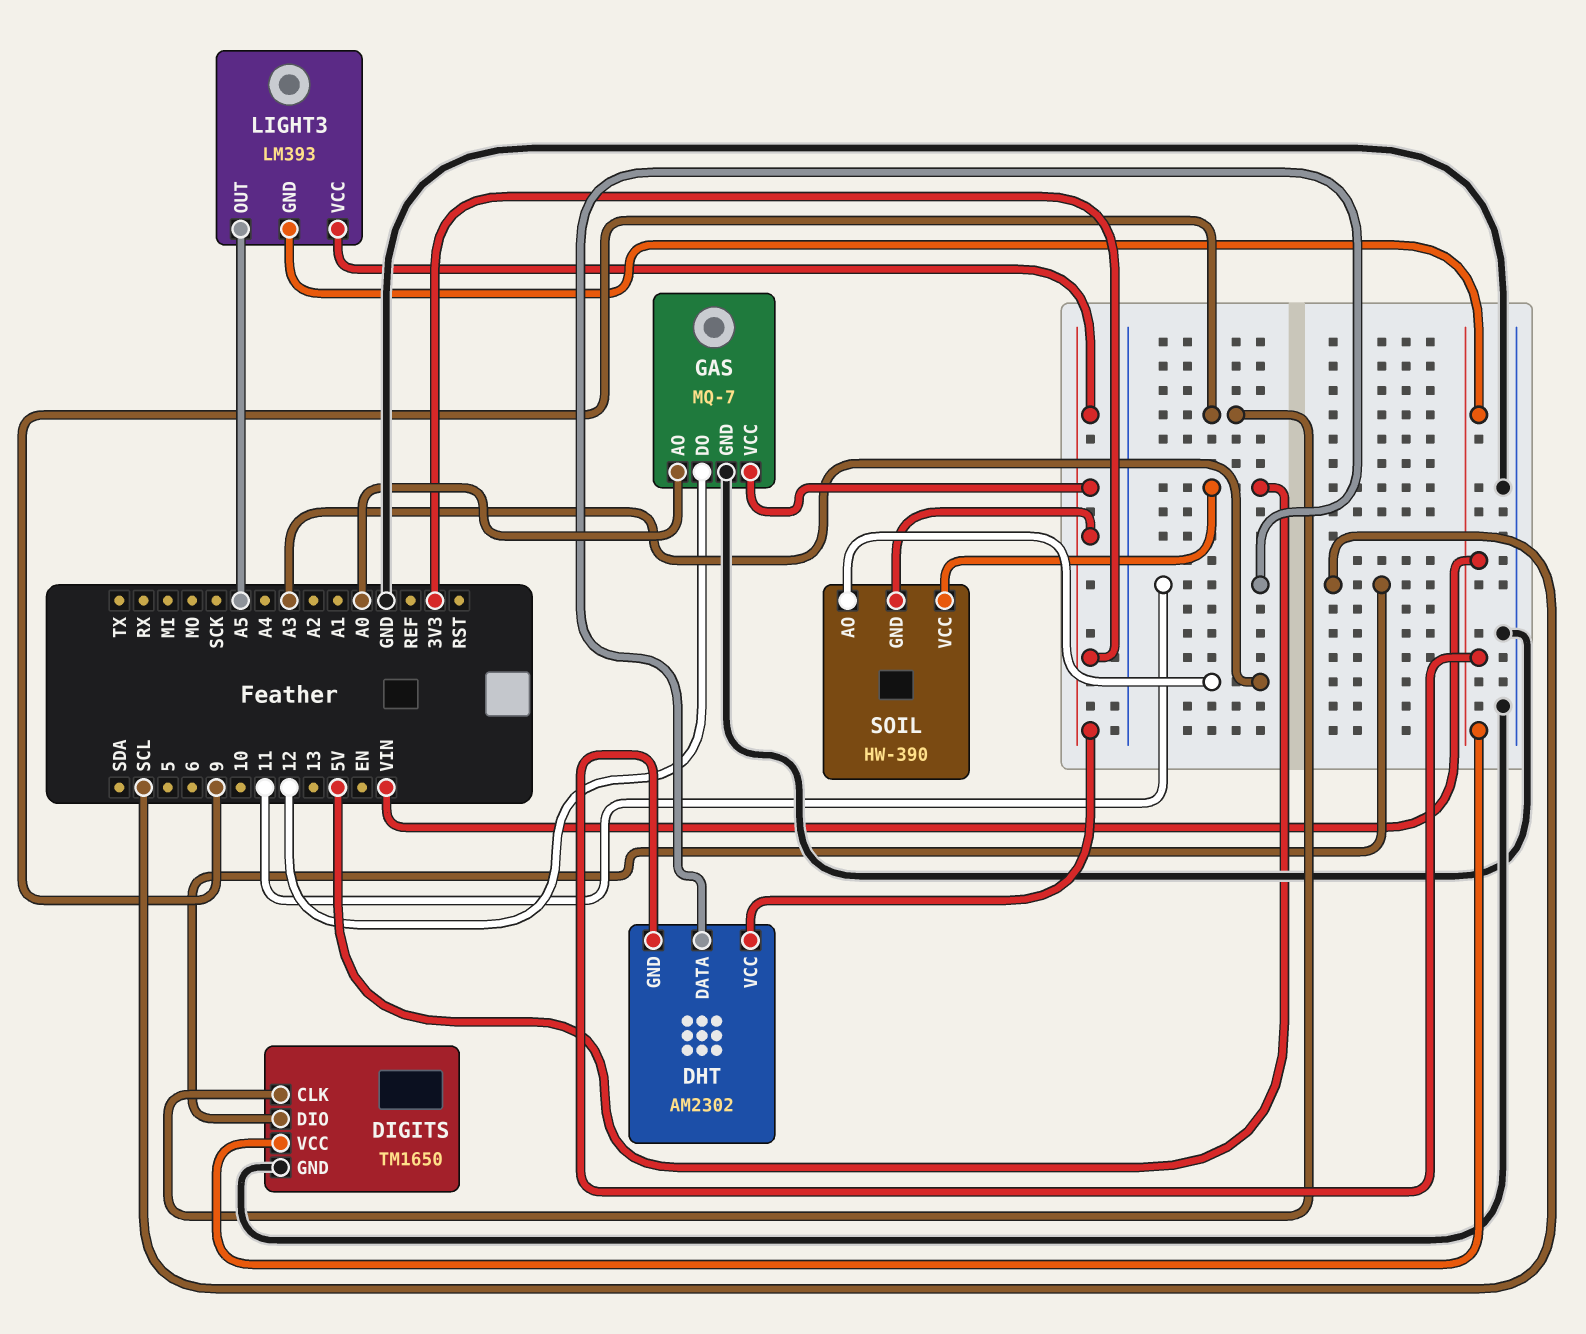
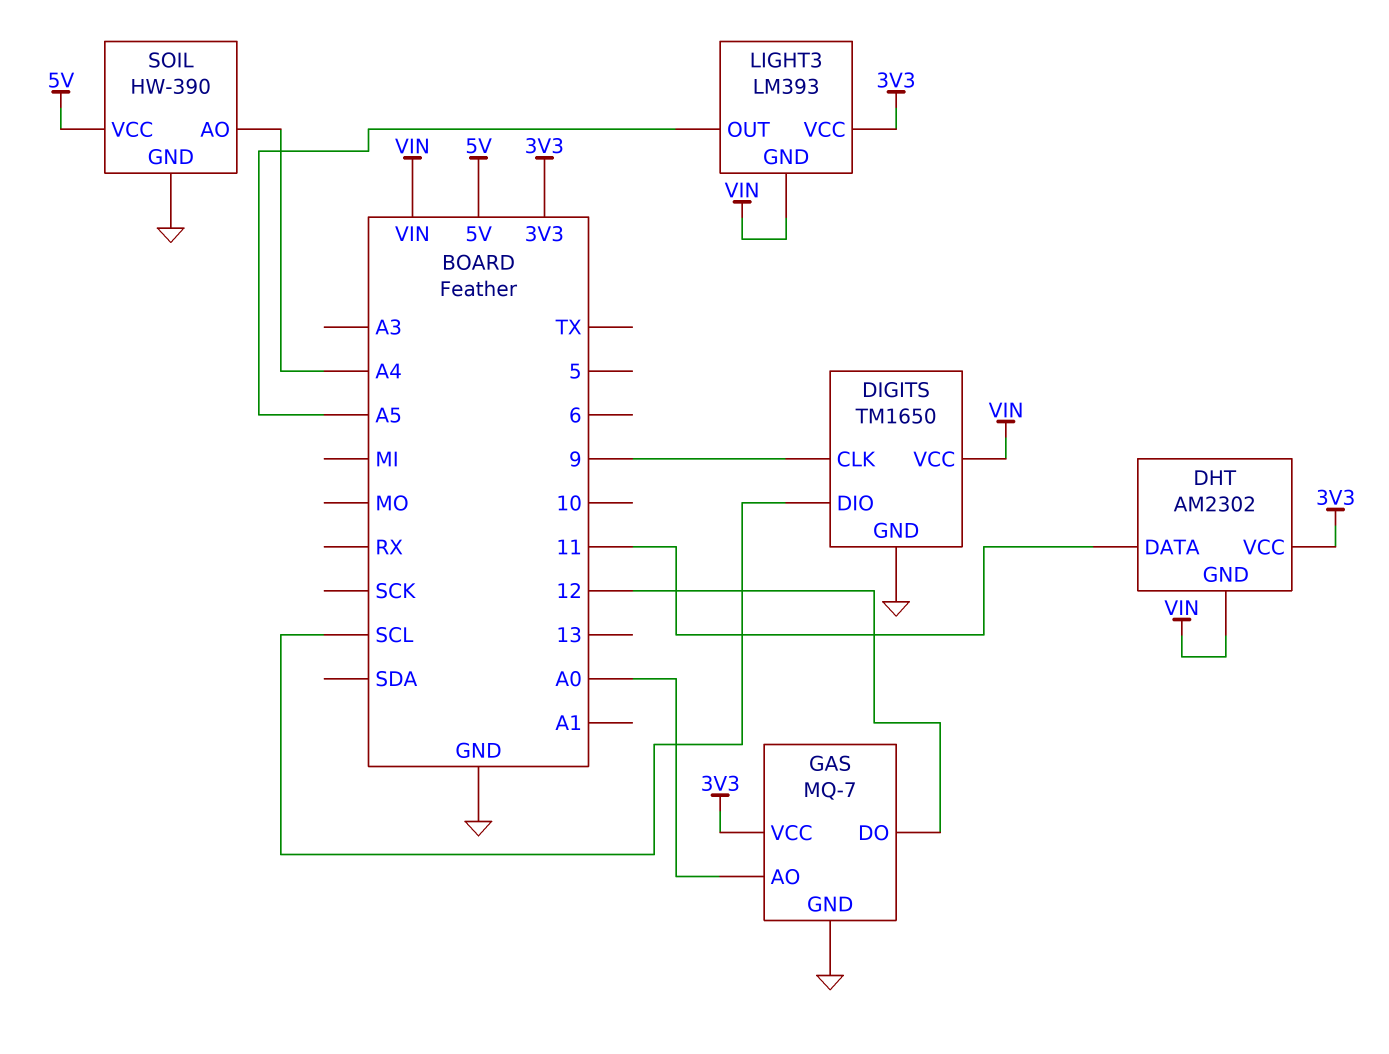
SOIL pin AO: A3 -> A4
SOIL pin GND: 3V3 -> GND

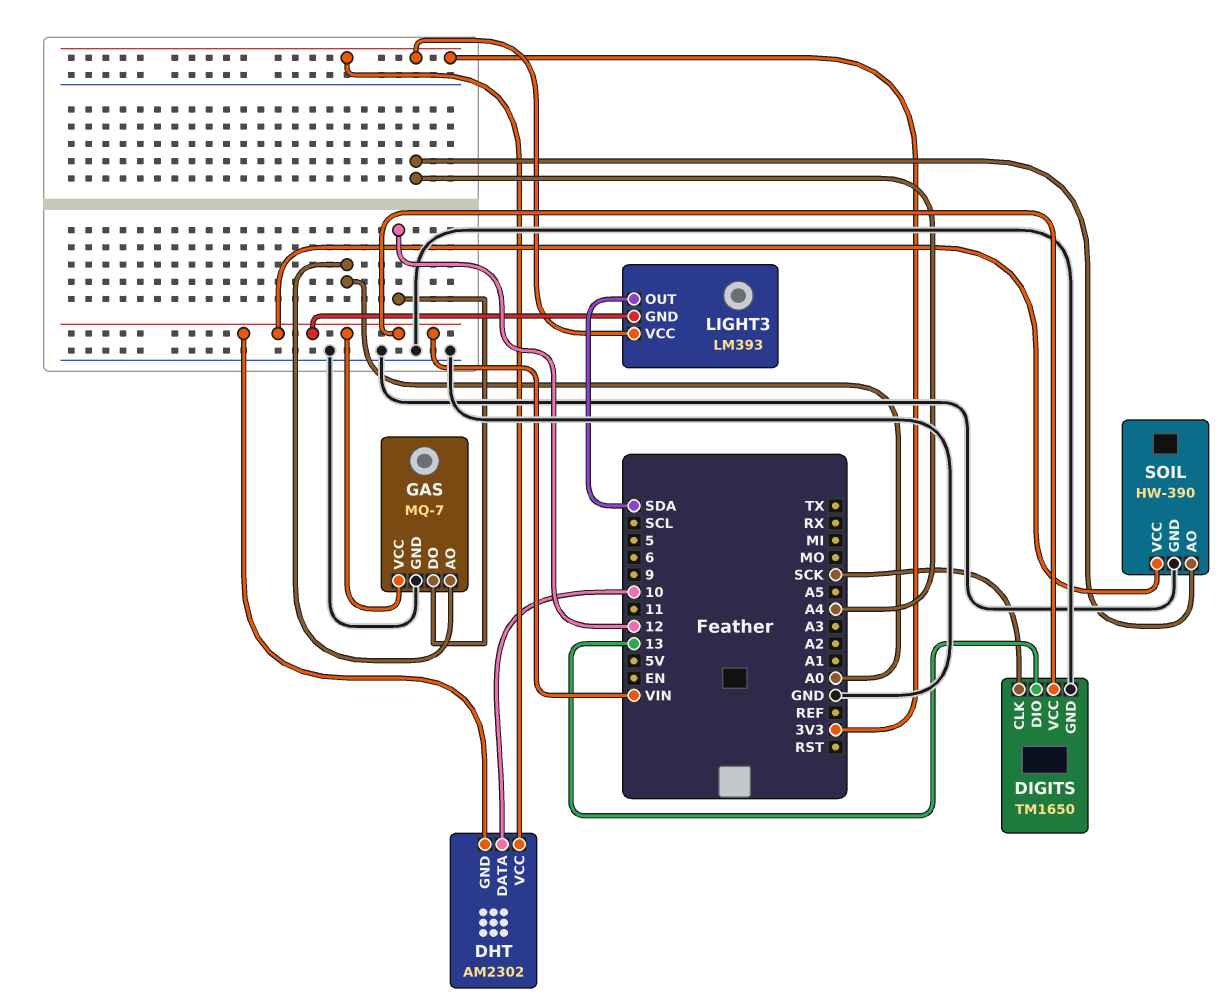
DHT pin DATA: 11 -> 10
DIGITS pin CLK: 9 -> SCK
DIGITS pin DIO: SCL -> 13
GAS pin VCC: 3V3 -> VIN
LIGHT3 pin OUT: A5 -> SDA
SOIL pin VCC: 5V -> VIN

